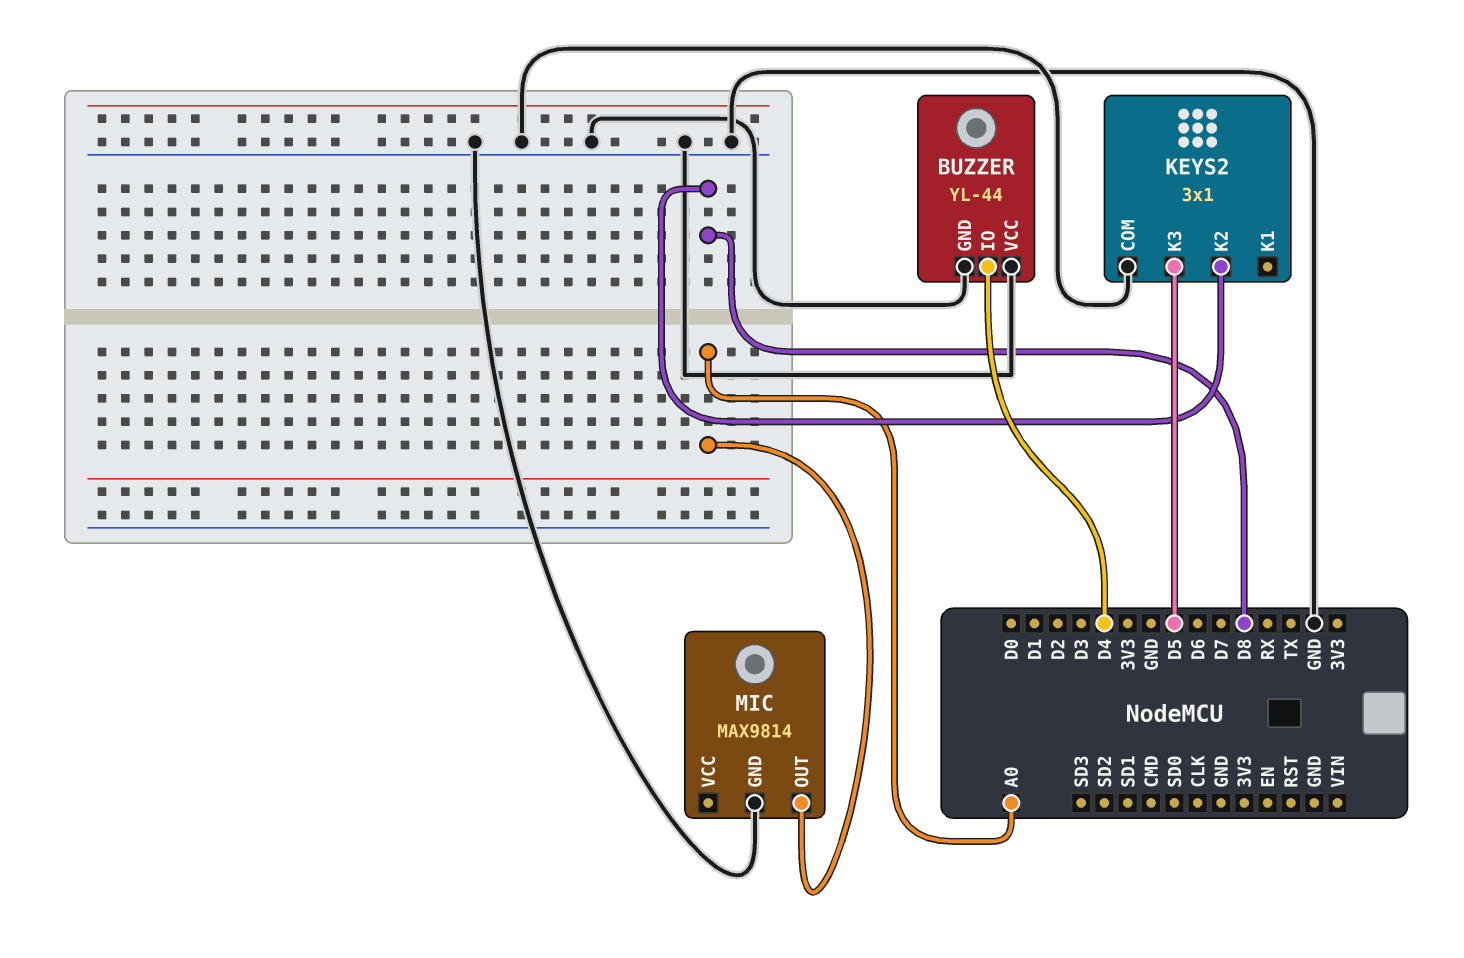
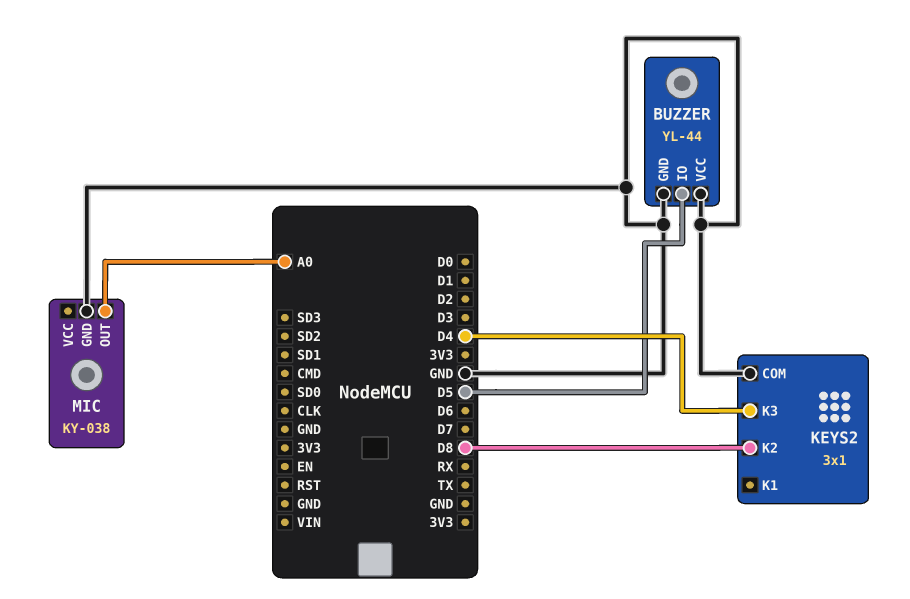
BUZZER pin IO: D4 -> D5
KEYS2 pin K3: D5 -> D4
MIC: MAX9814 -> KY-038

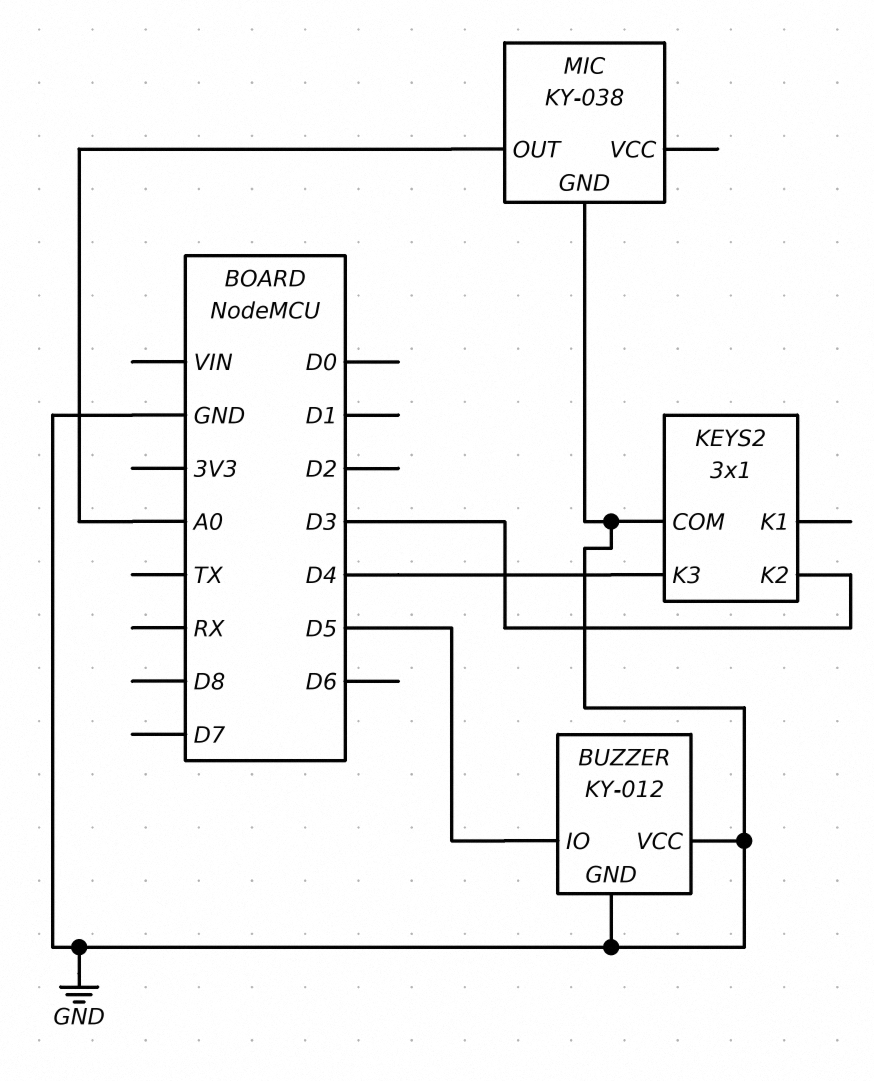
BUZZER: YL-44 -> KY-012
KEYS2 pin K2: D8 -> D3

